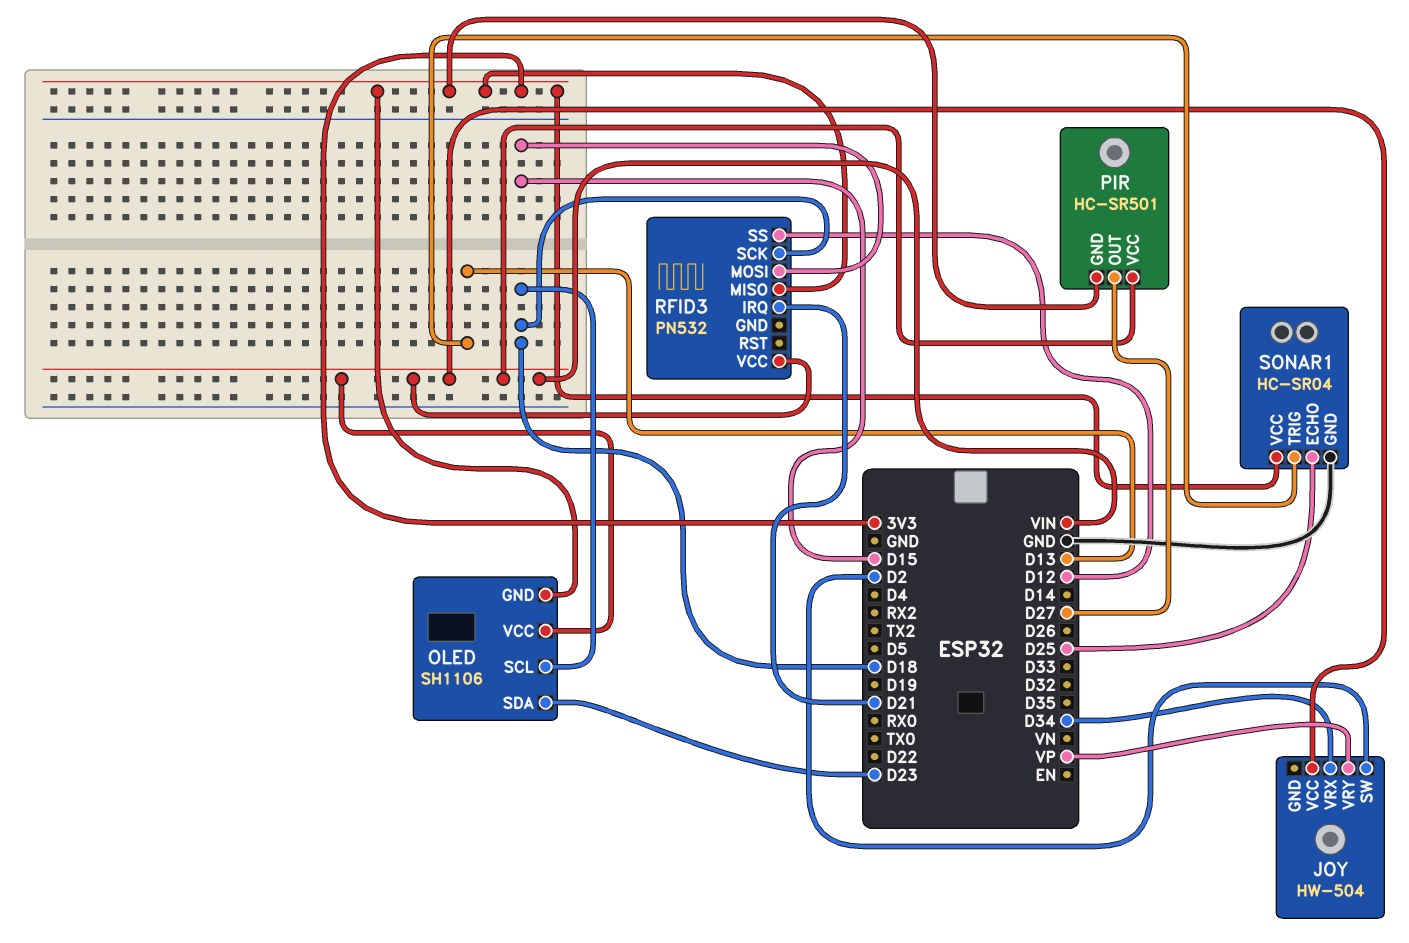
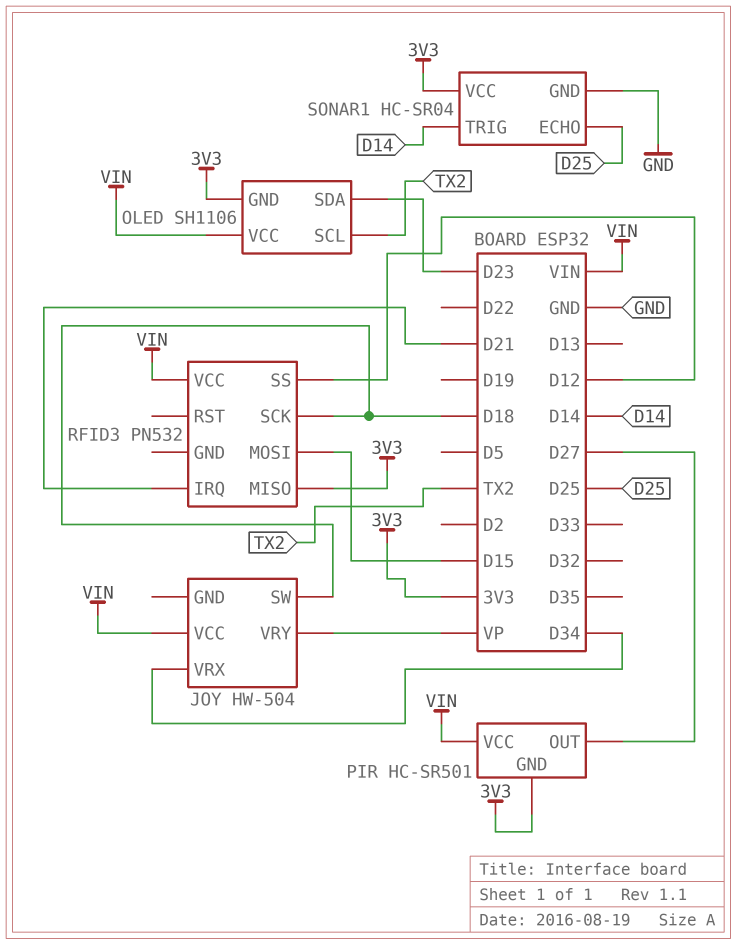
JOY pin SW: D2 -> D18
OLED pin SCL: D18 -> TX2
SONAR1 pin TRIG: D13 -> D14

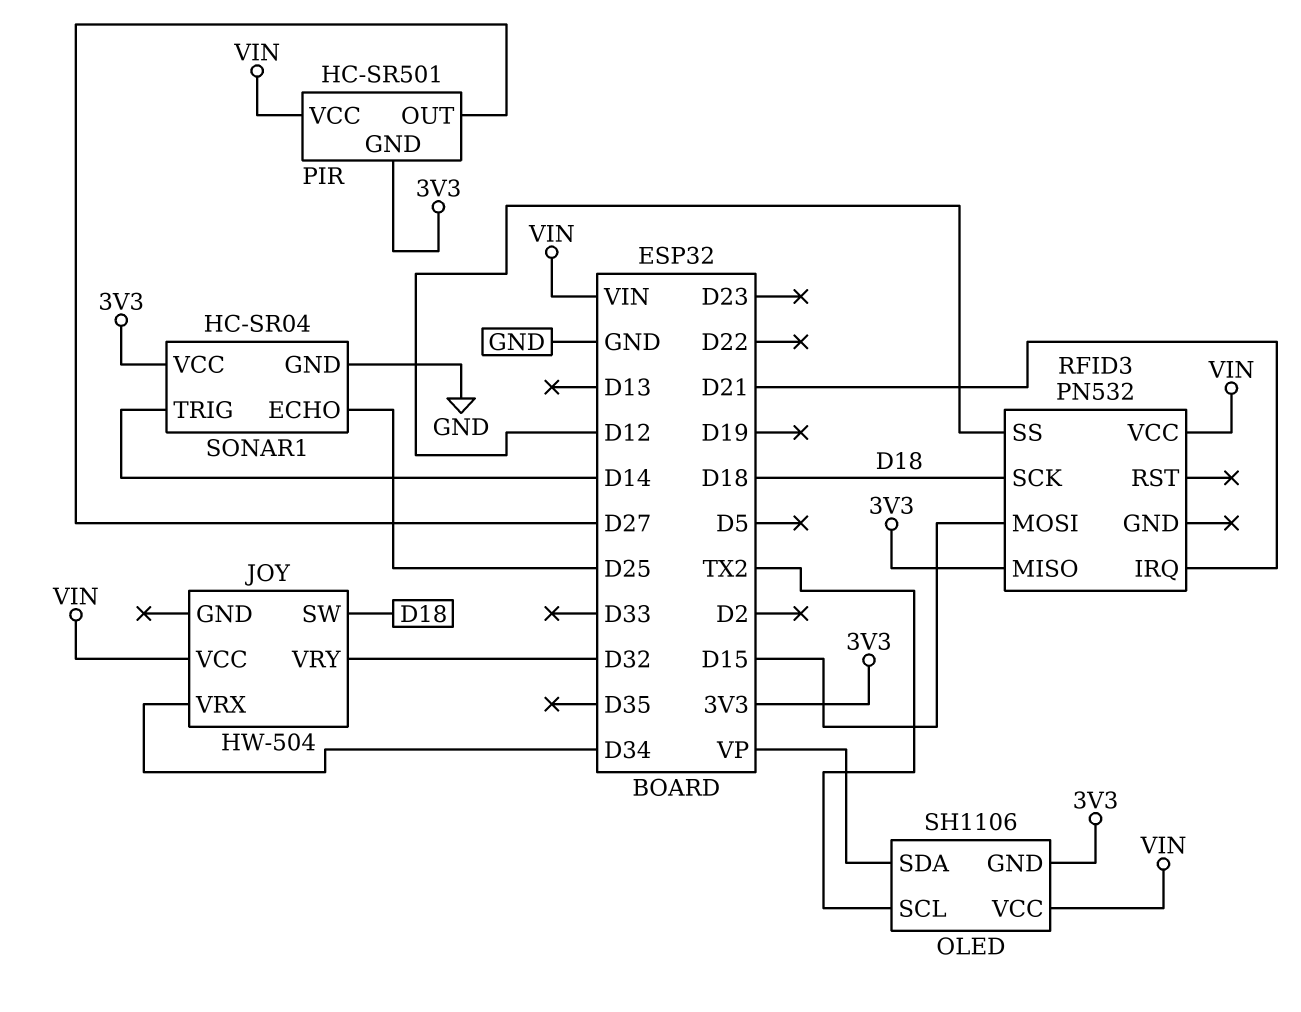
JOY pin VRY: VP -> D32
OLED pin SDA: D23 -> VP

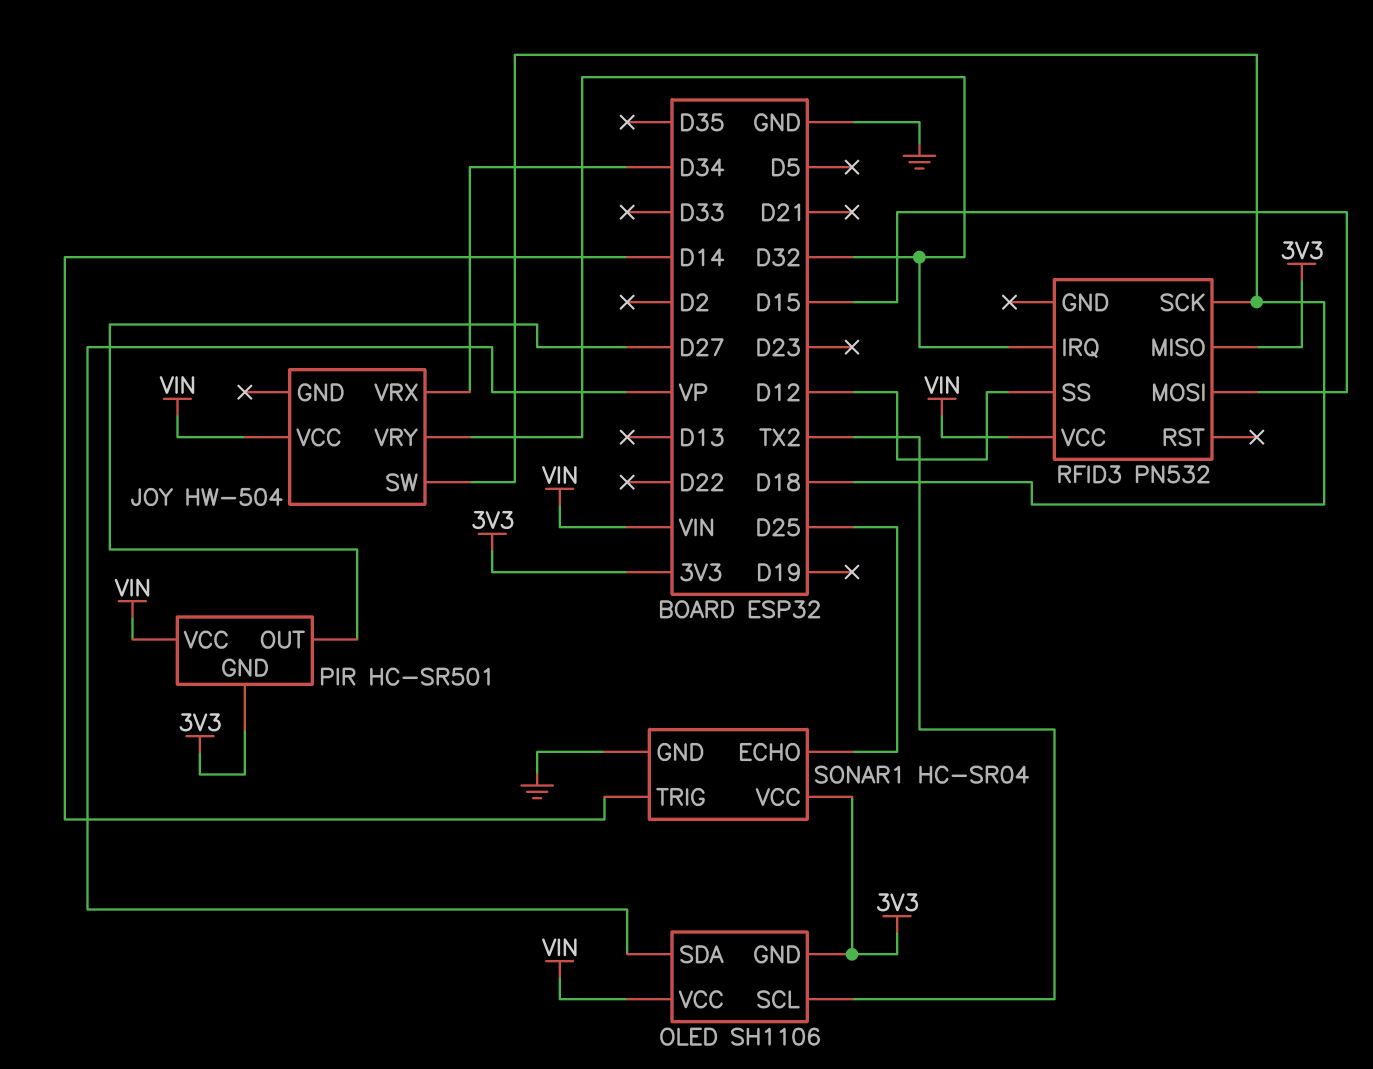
RFID3 pin IRQ: D21 -> D32

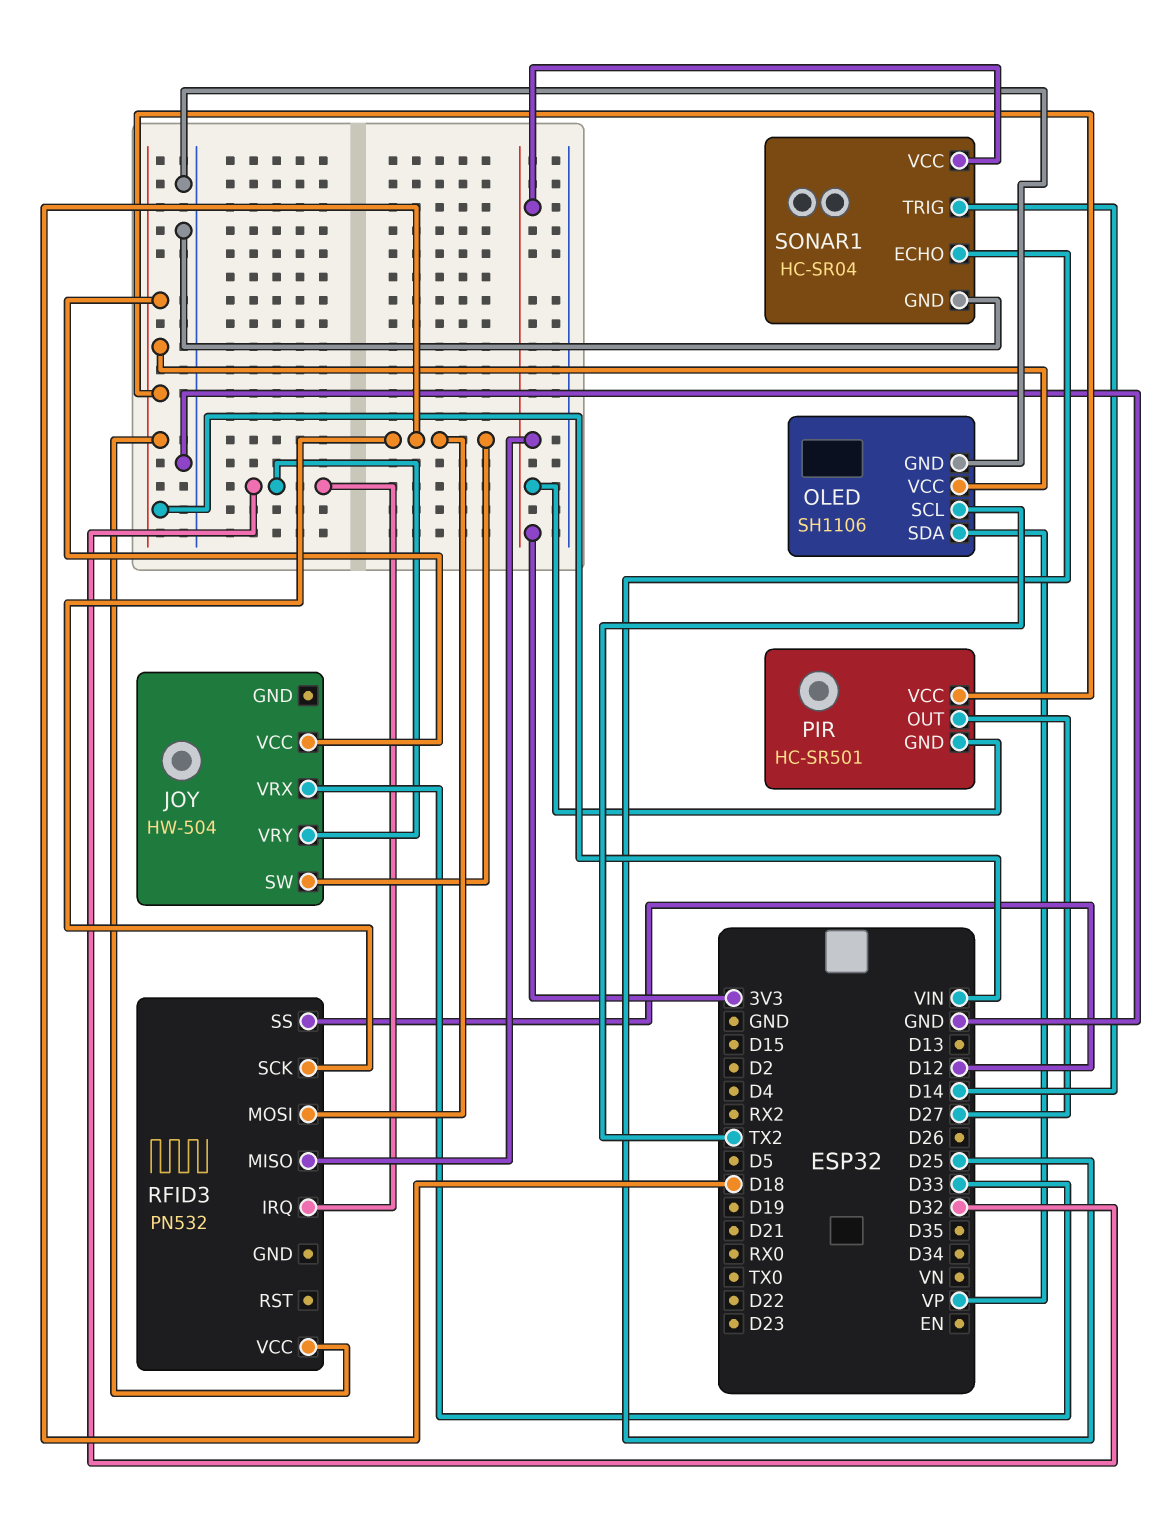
JOY pin VRX: D34 -> D33
OLED pin GND: 3V3 -> GND
RFID3 pin MOSI: D15 -> D18

